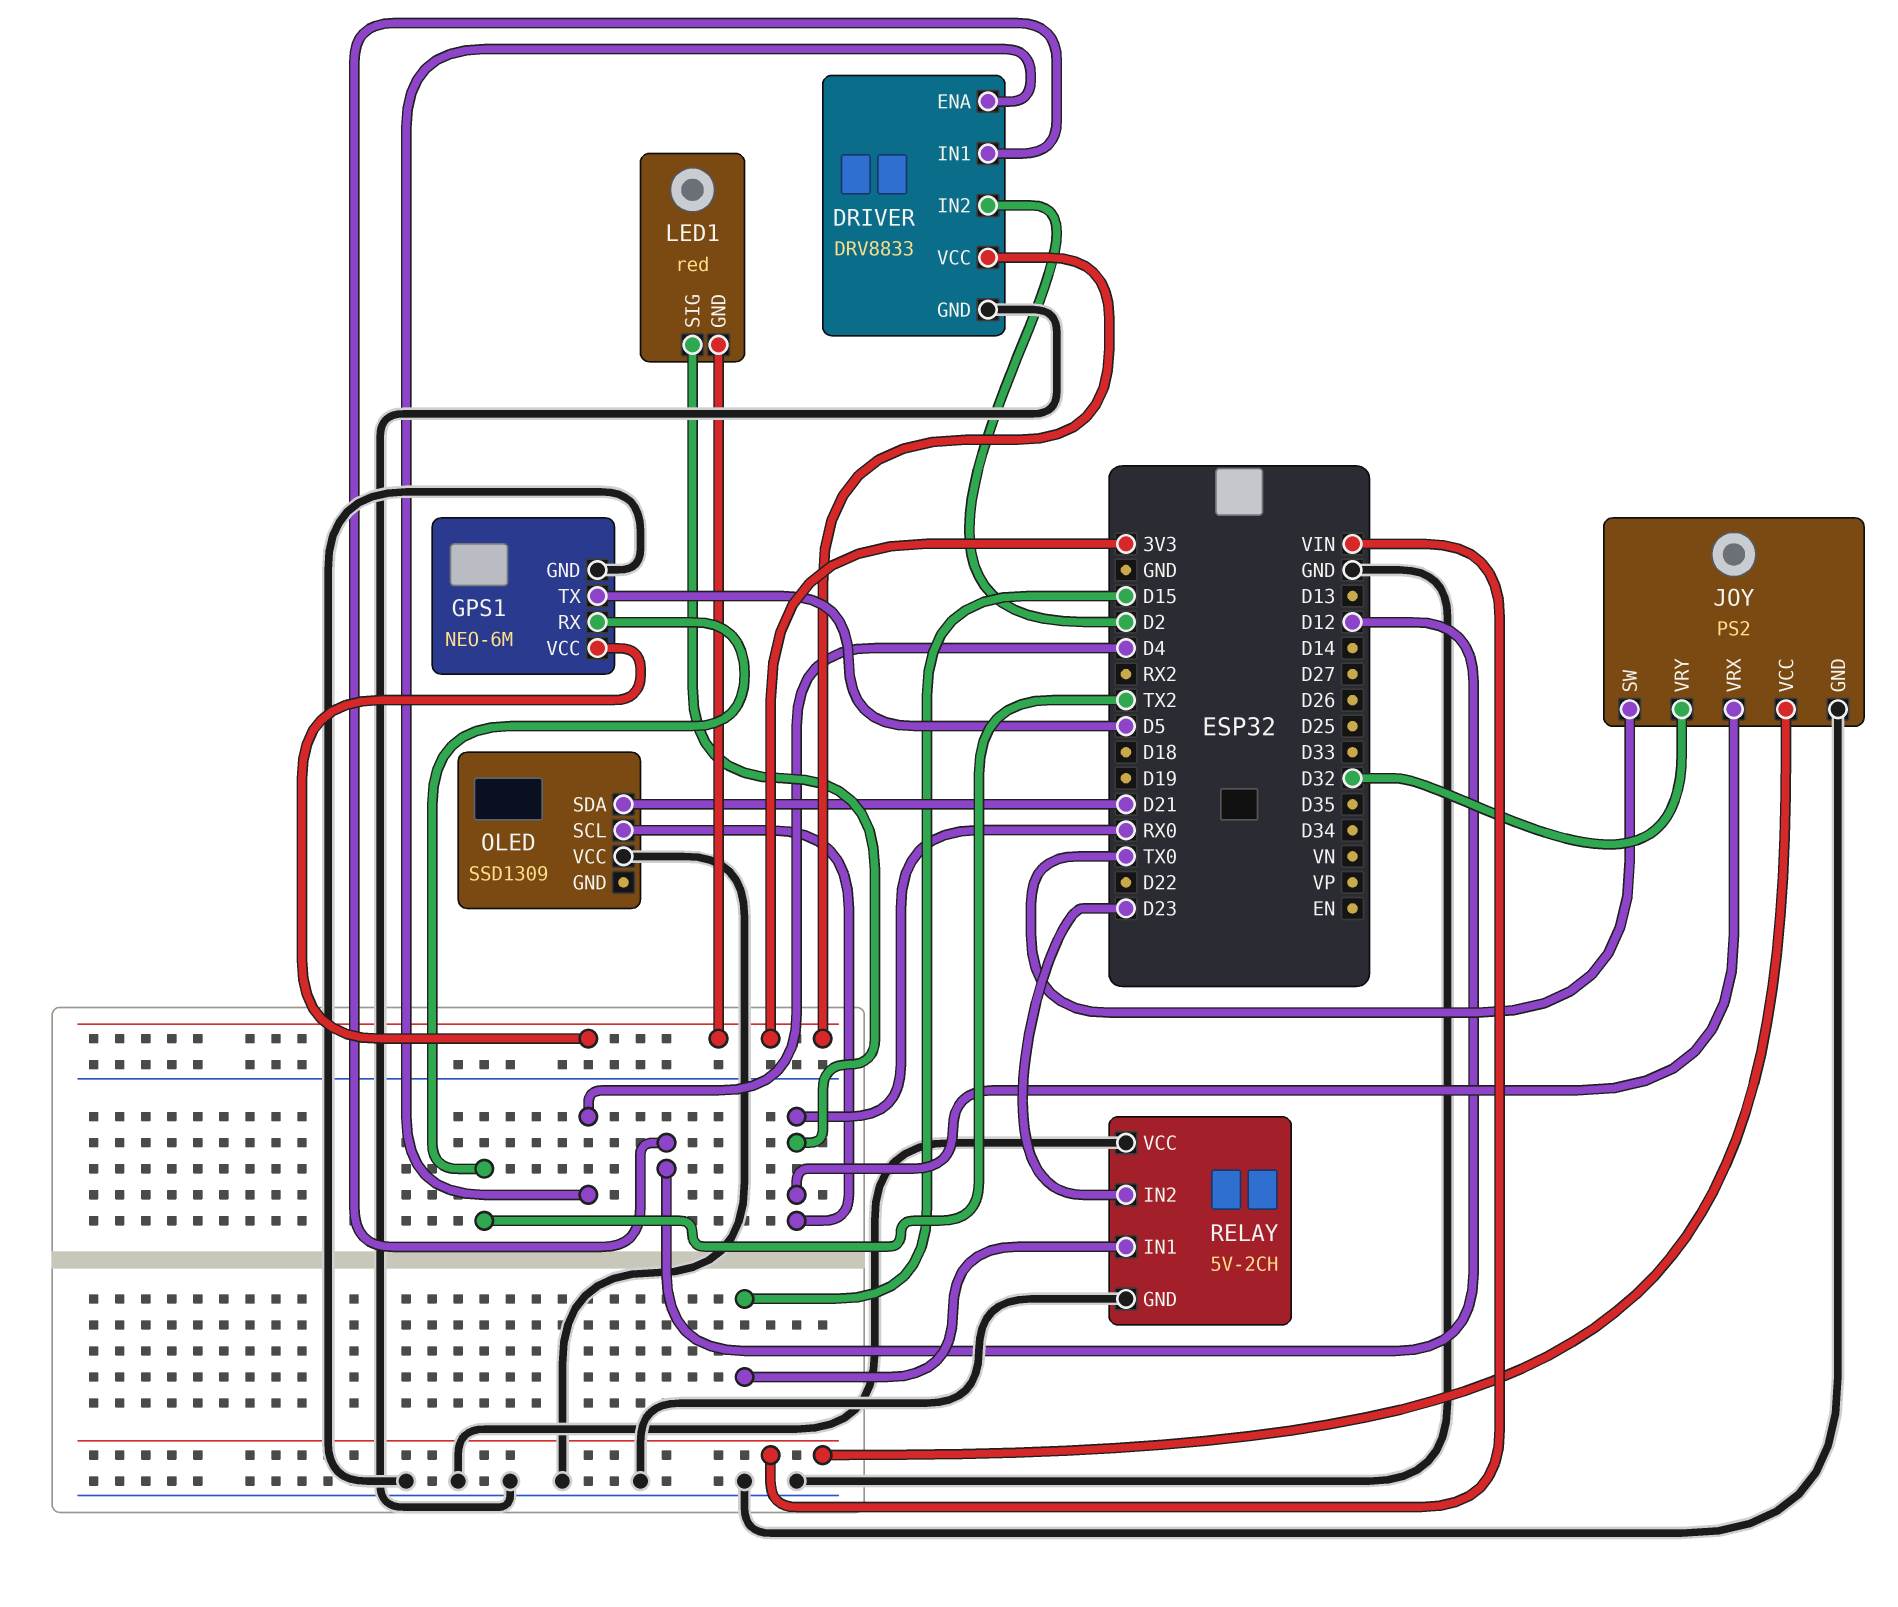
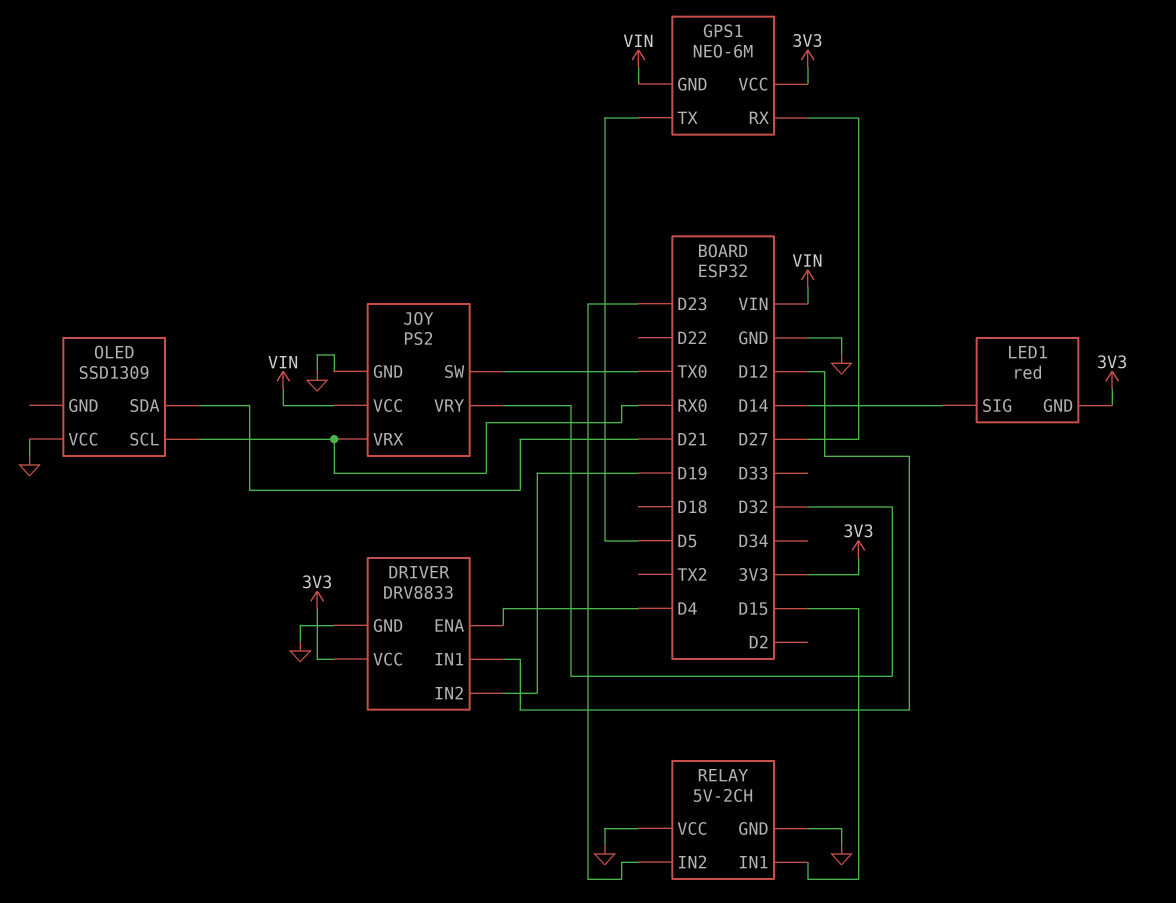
DRIVER pin IN2: D2 -> D19
GPS1 pin GND: GND -> VIN
GPS1 pin RX: TX2 -> D27
LED1 pin SIG: RX0 -> D14

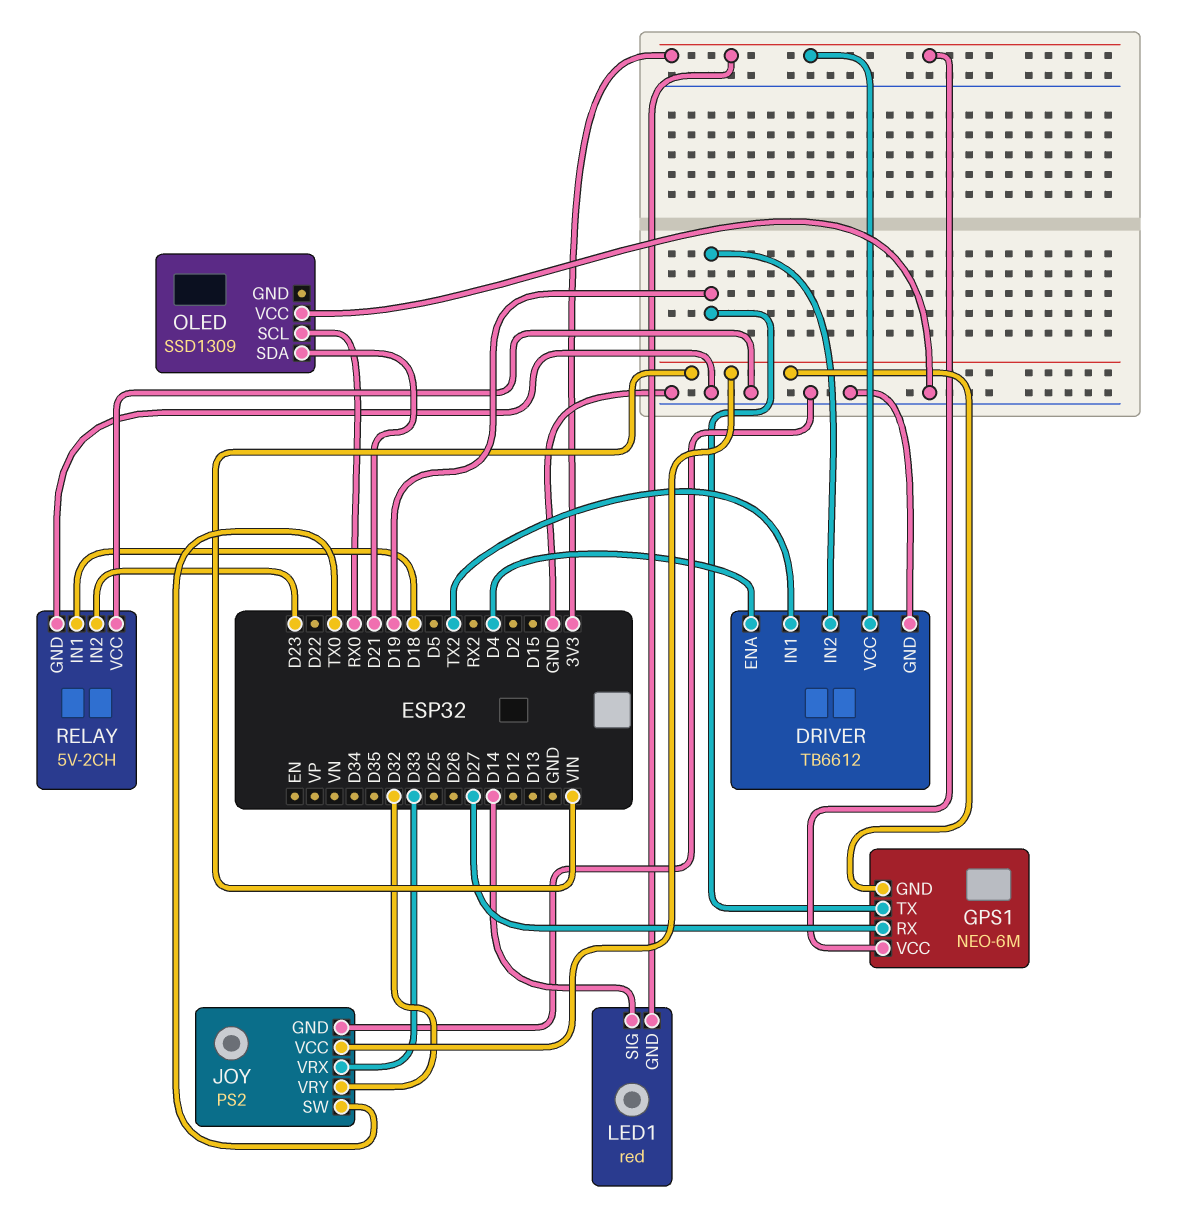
DRIVER: DRV8833 -> TB6612
DRIVER pin IN1: D12 -> TX2
GPS1 pin TX: D5 -> D19
JOY pin VRX: RX0 -> D33
RELAY pin IN1: D15 -> D18

